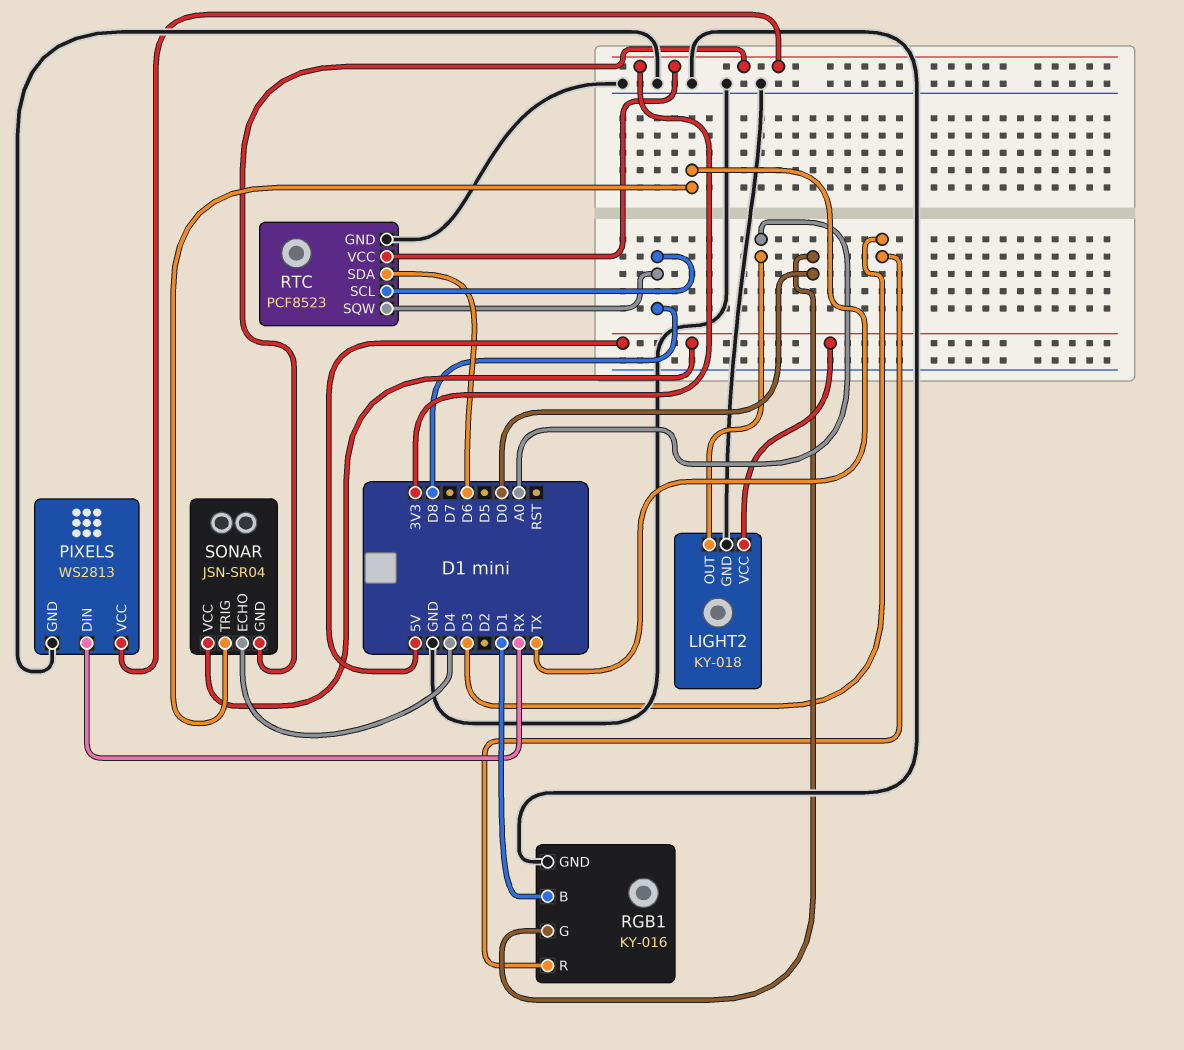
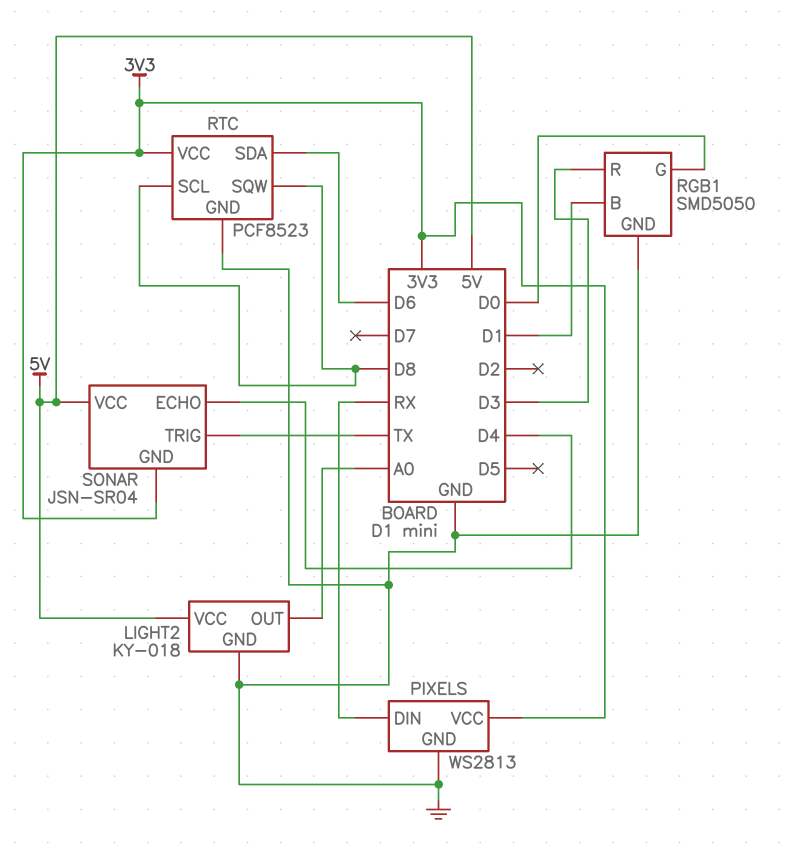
RGB1: KY-016 -> SMD5050

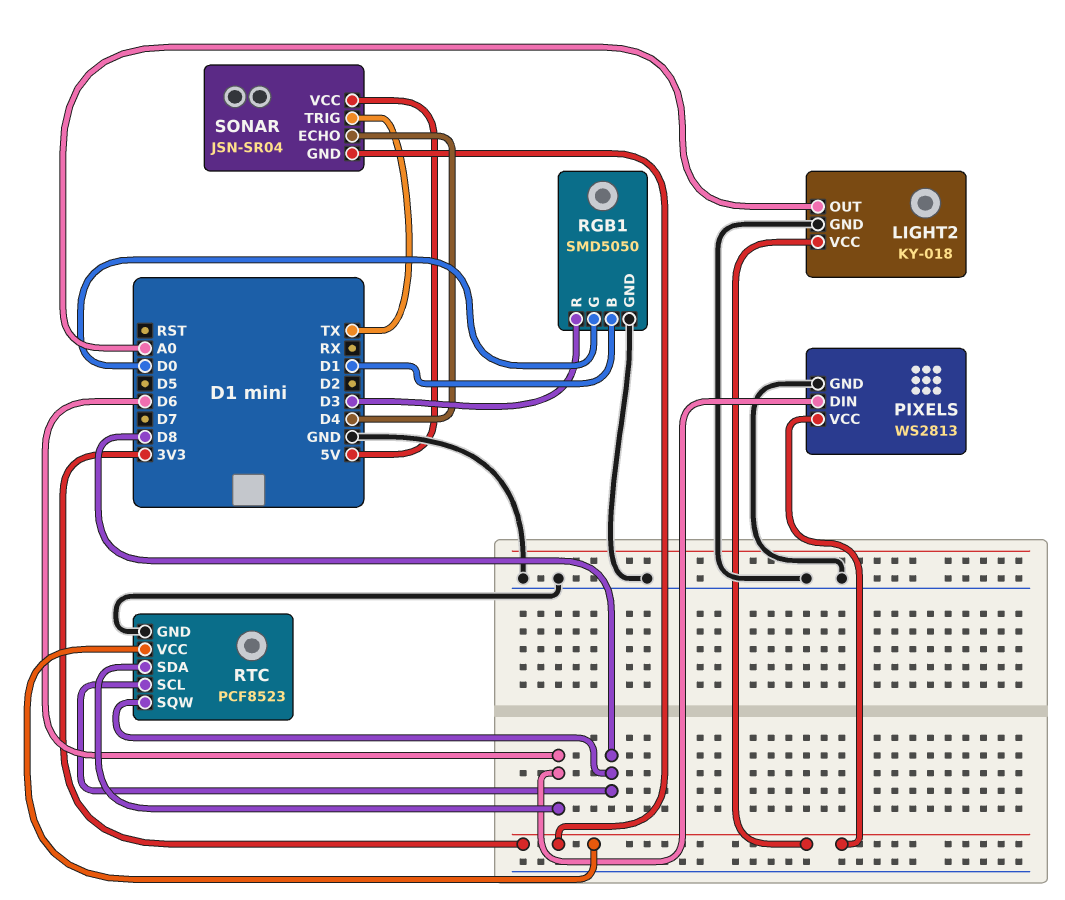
LIGHT2 pin VCC: 5V -> 3V3
PIXELS pin DIN: RX -> D6

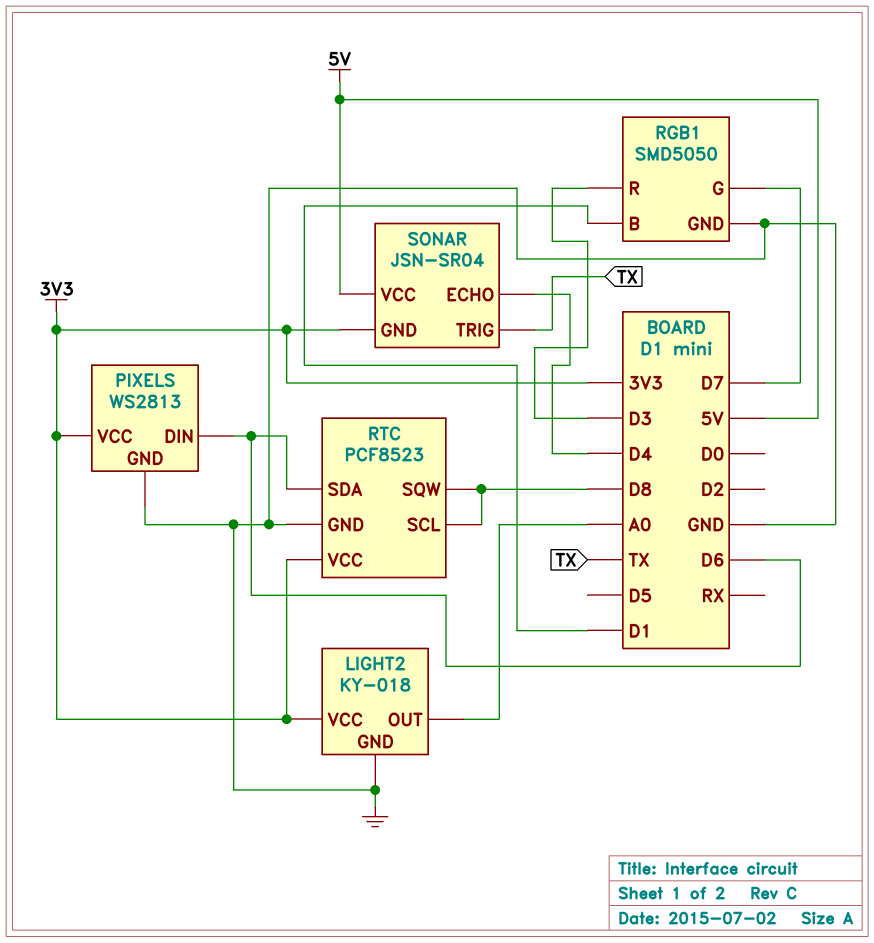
RGB1 pin G: D0 -> D7

